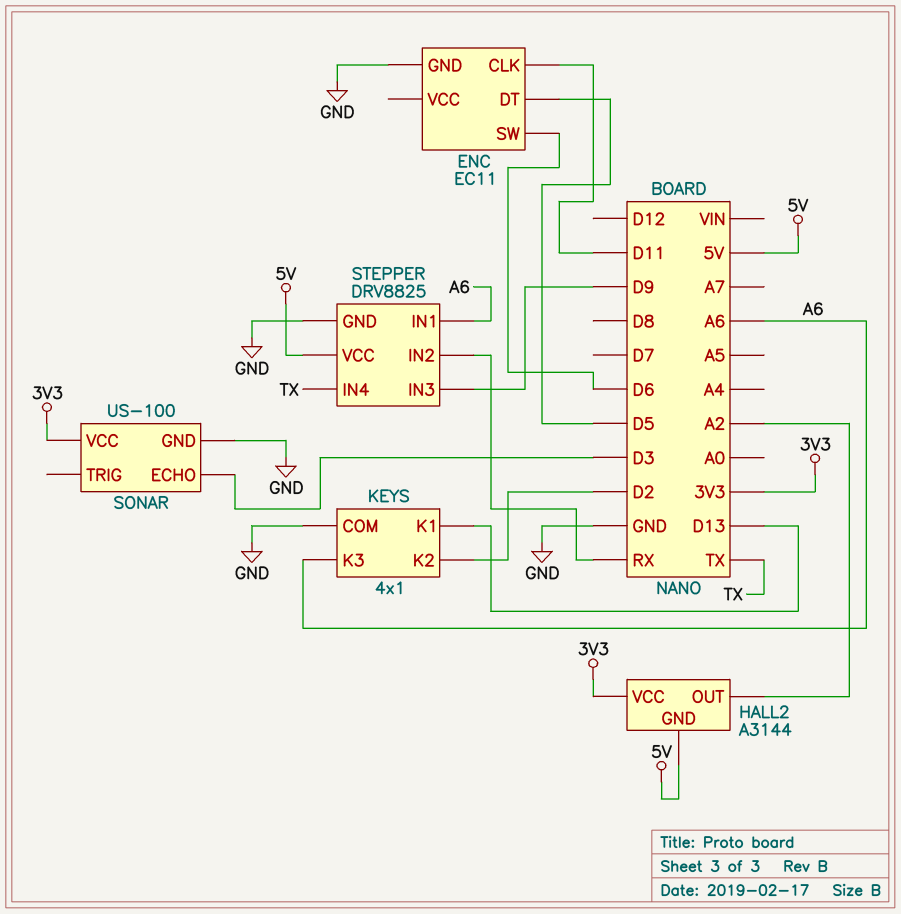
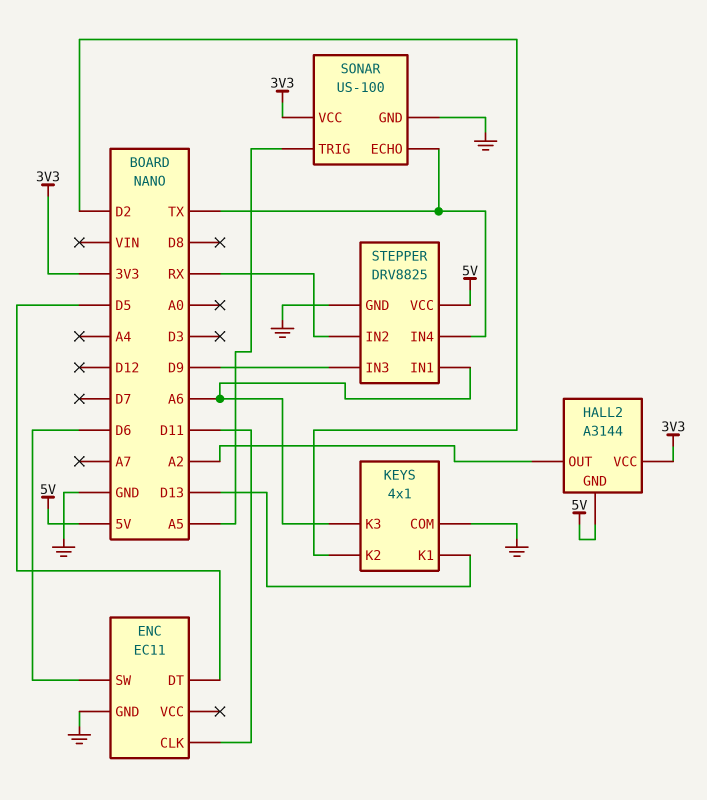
SONAR pin ECHO: D3 -> TX
SONAR pin TRIG: none -> A5

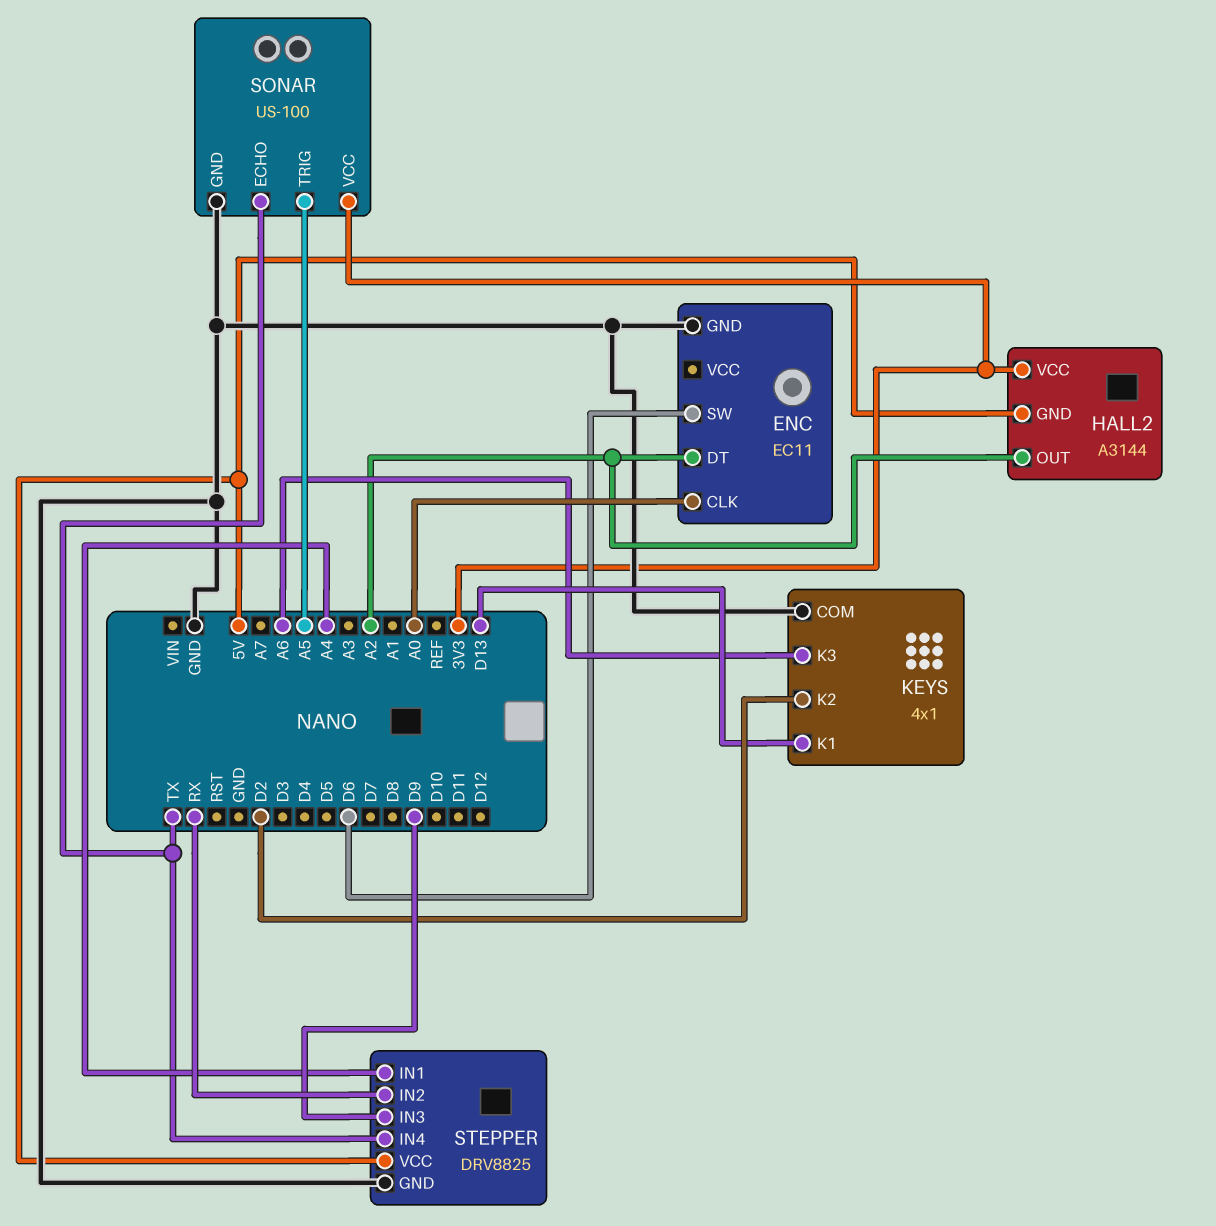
ENC pin CLK: D11 -> A0
ENC pin DT: D5 -> A2
STEPPER pin IN1: A6 -> A4

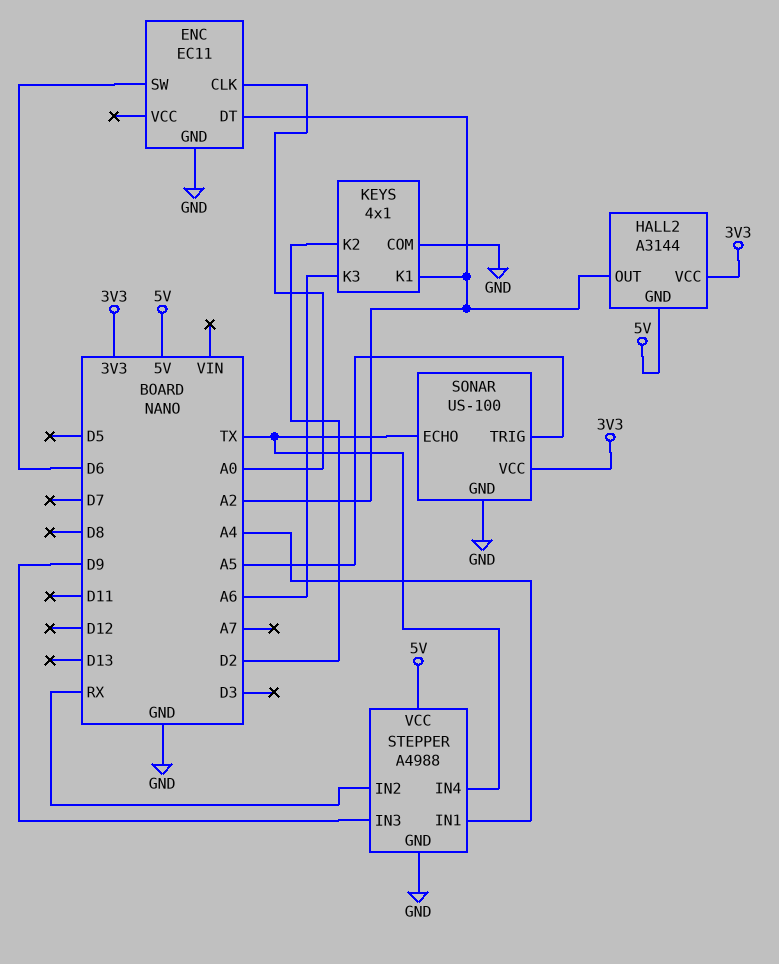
KEYS pin K1: D13 -> A2
STEPPER: DRV8825 -> A4988

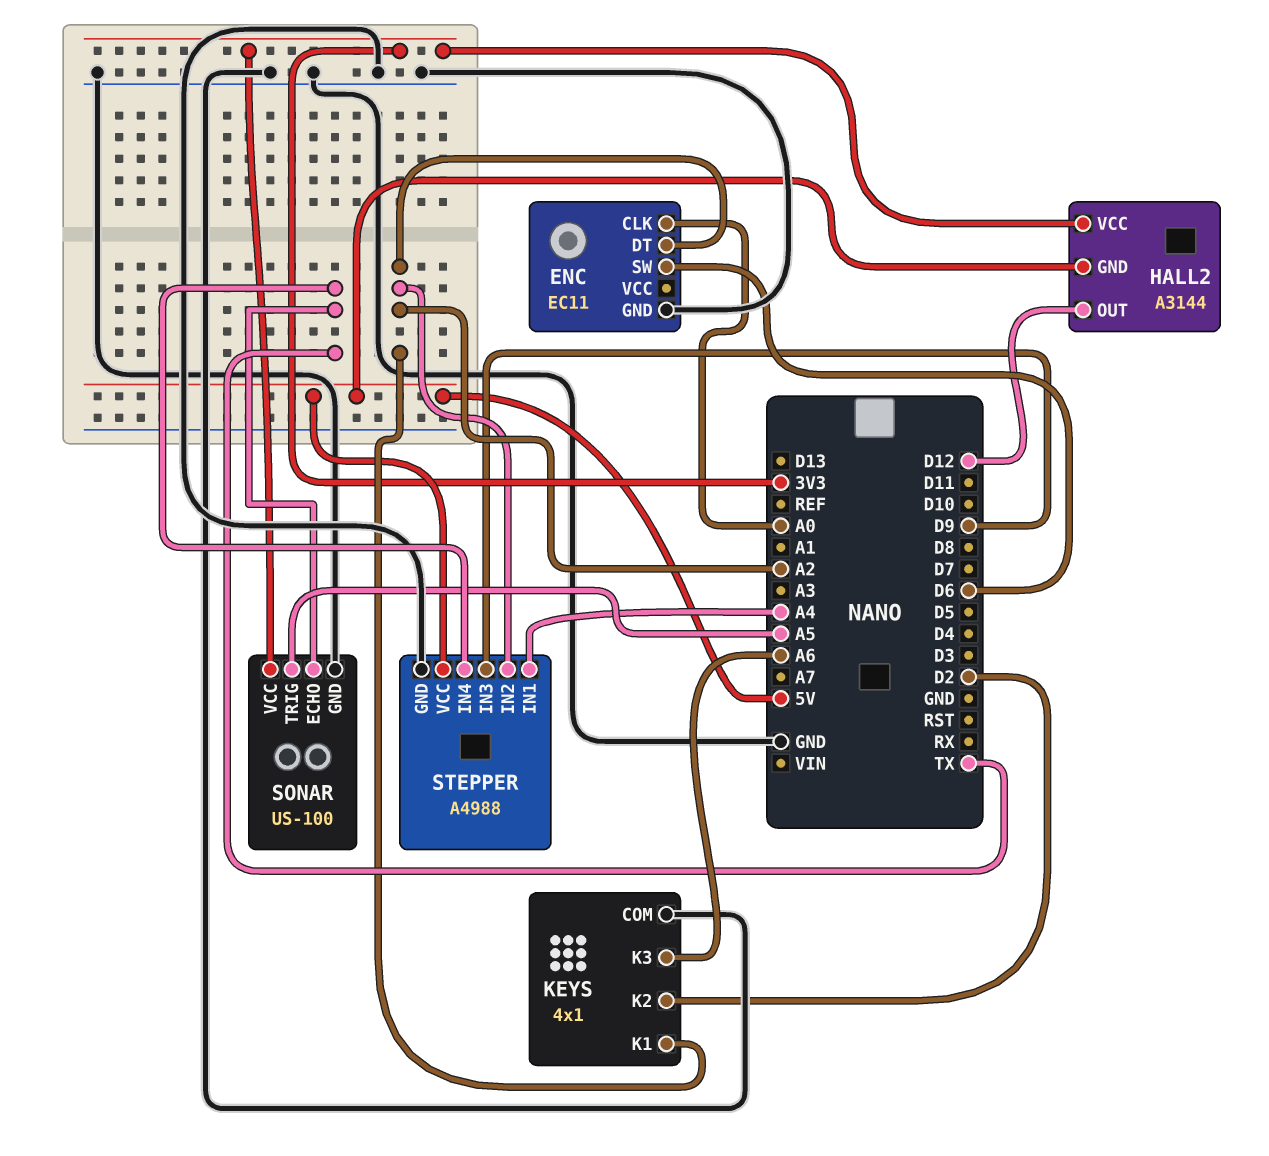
HALL2 pin OUT: A2 -> D12
STEPPER pin IN2: RX -> A2

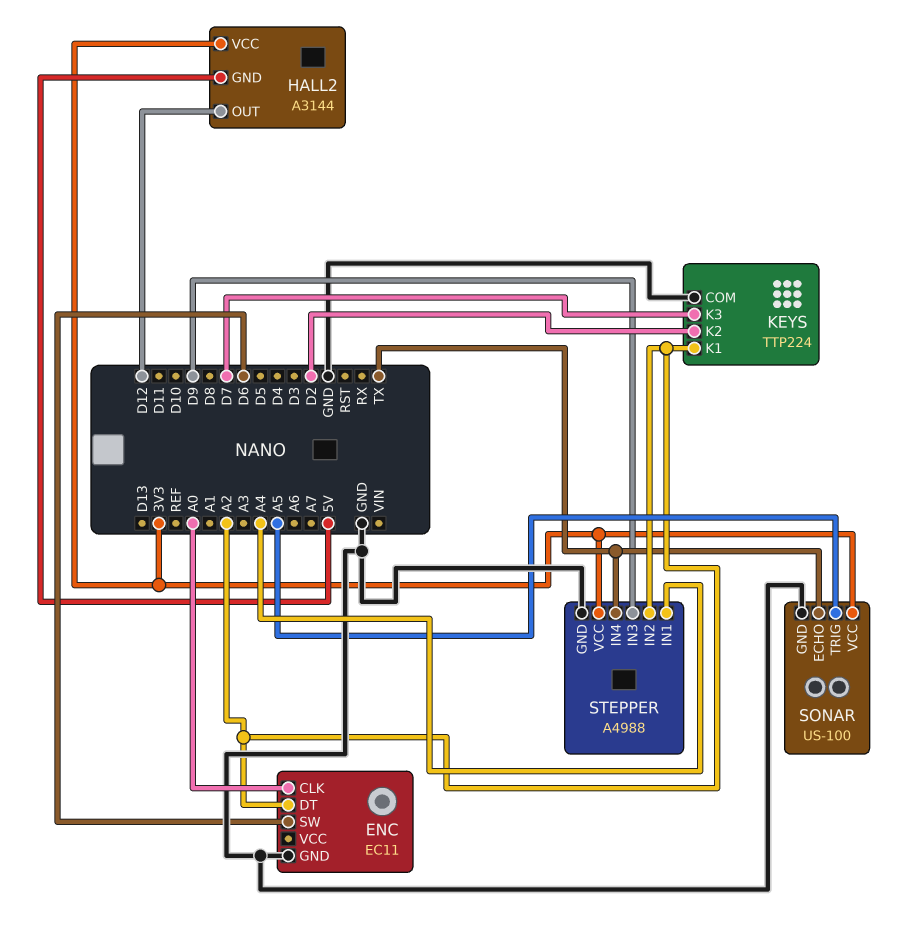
KEYS: 4x1 -> TTP224
KEYS pin K3: A6 -> D7
STEPPER pin VCC: 5V -> 3V3

